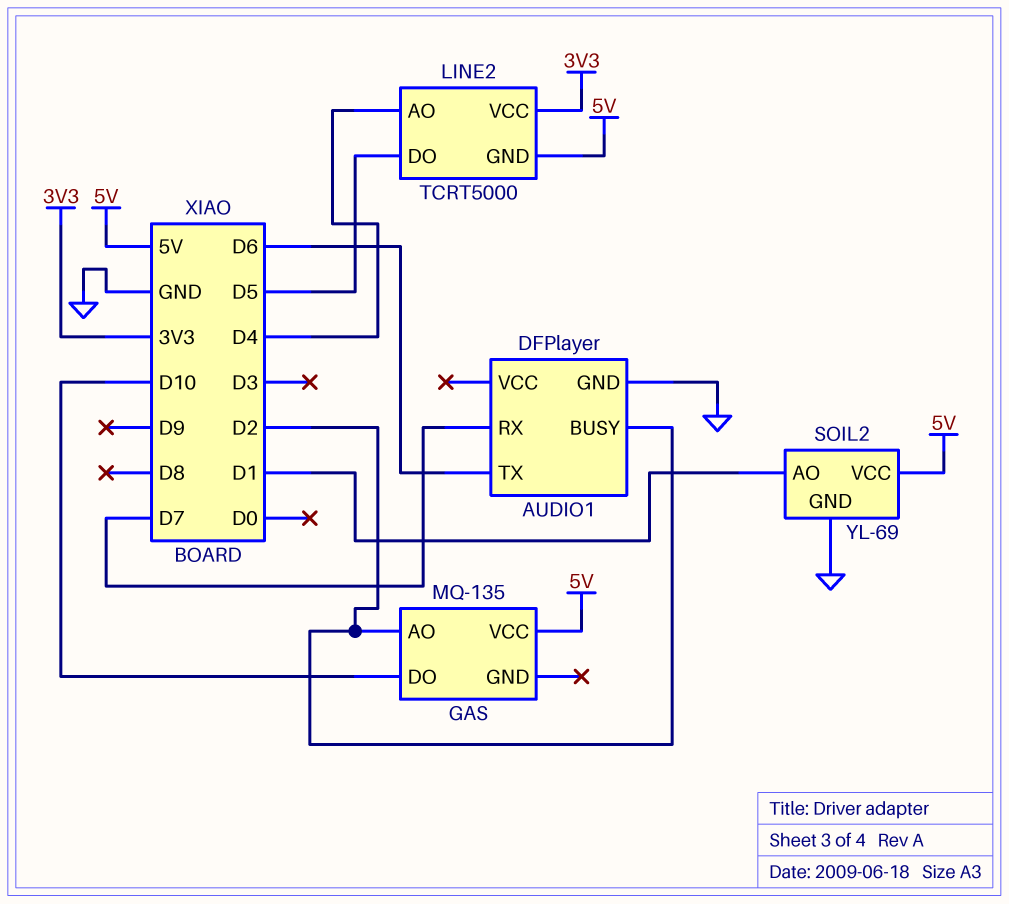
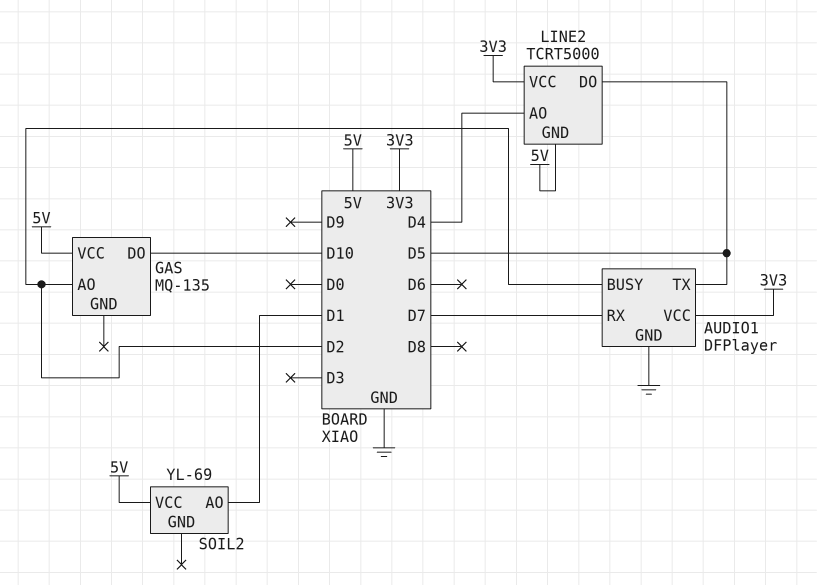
AUDIO1 pin TX: D6 -> D5
AUDIO1 pin VCC: none -> 3V3
SOIL2 pin GND: GND -> none

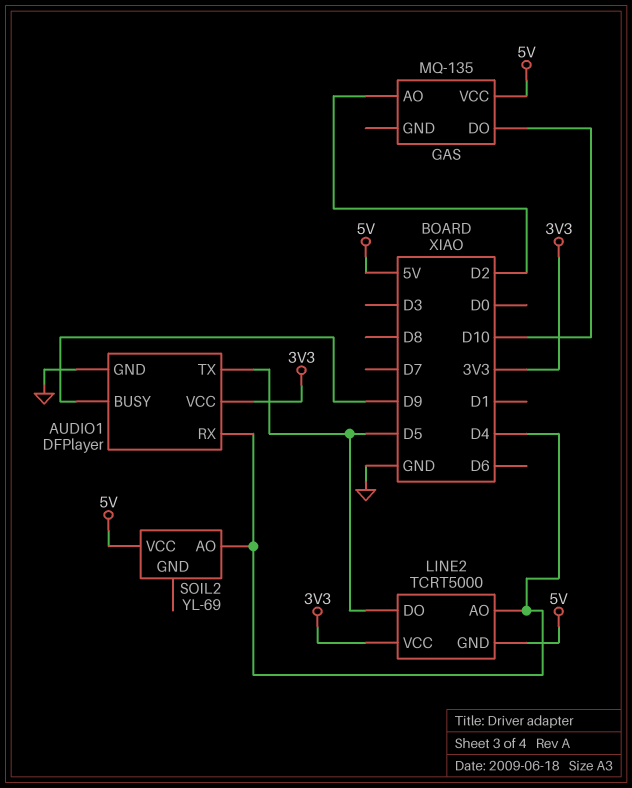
AUDIO1 pin BUSY: D2 -> D9
AUDIO1 pin RX: D7 -> D4
SOIL2 pin AO: D1 -> D4

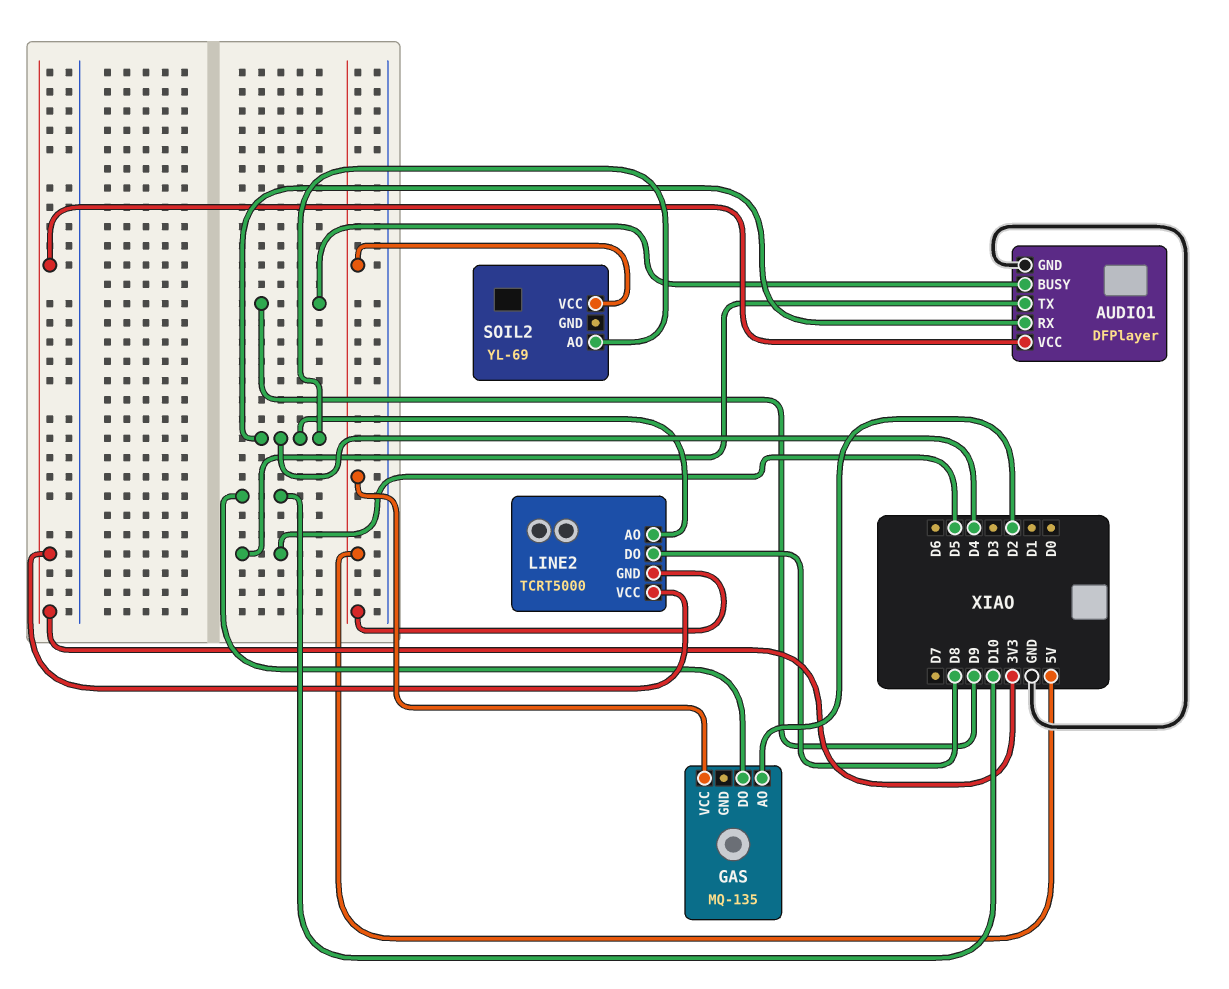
LINE2 pin DO: D5 -> D8

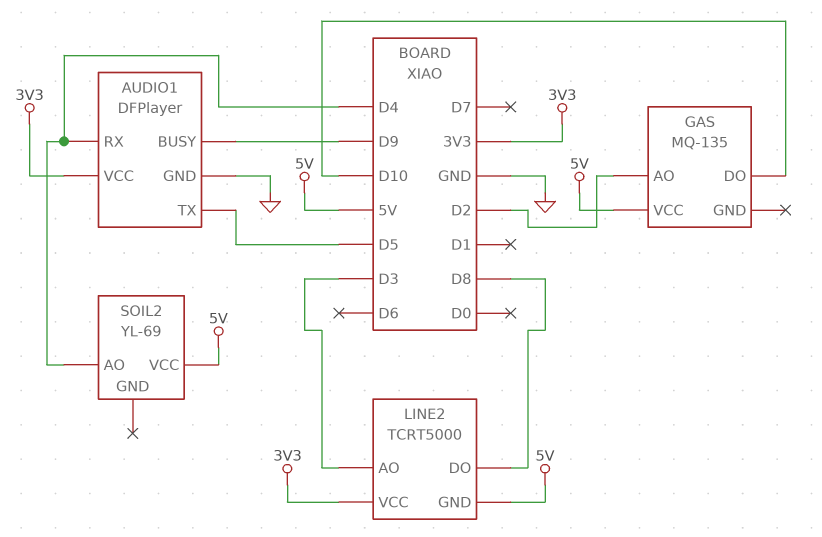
LINE2 pin AO: D4 -> D3

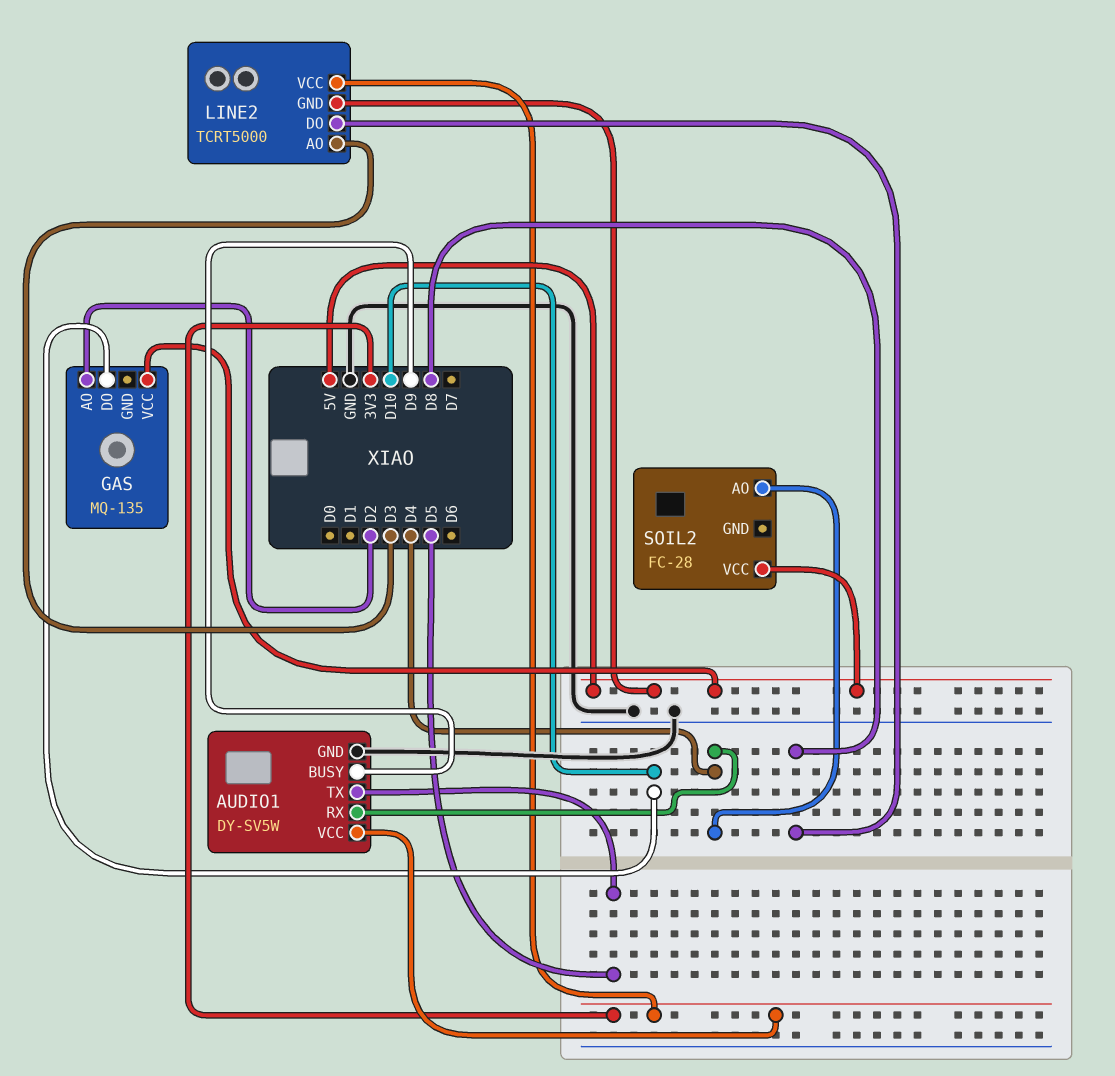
AUDIO1: DFPlayer -> DY-SV5W
SOIL2: YL-69 -> FC-28

